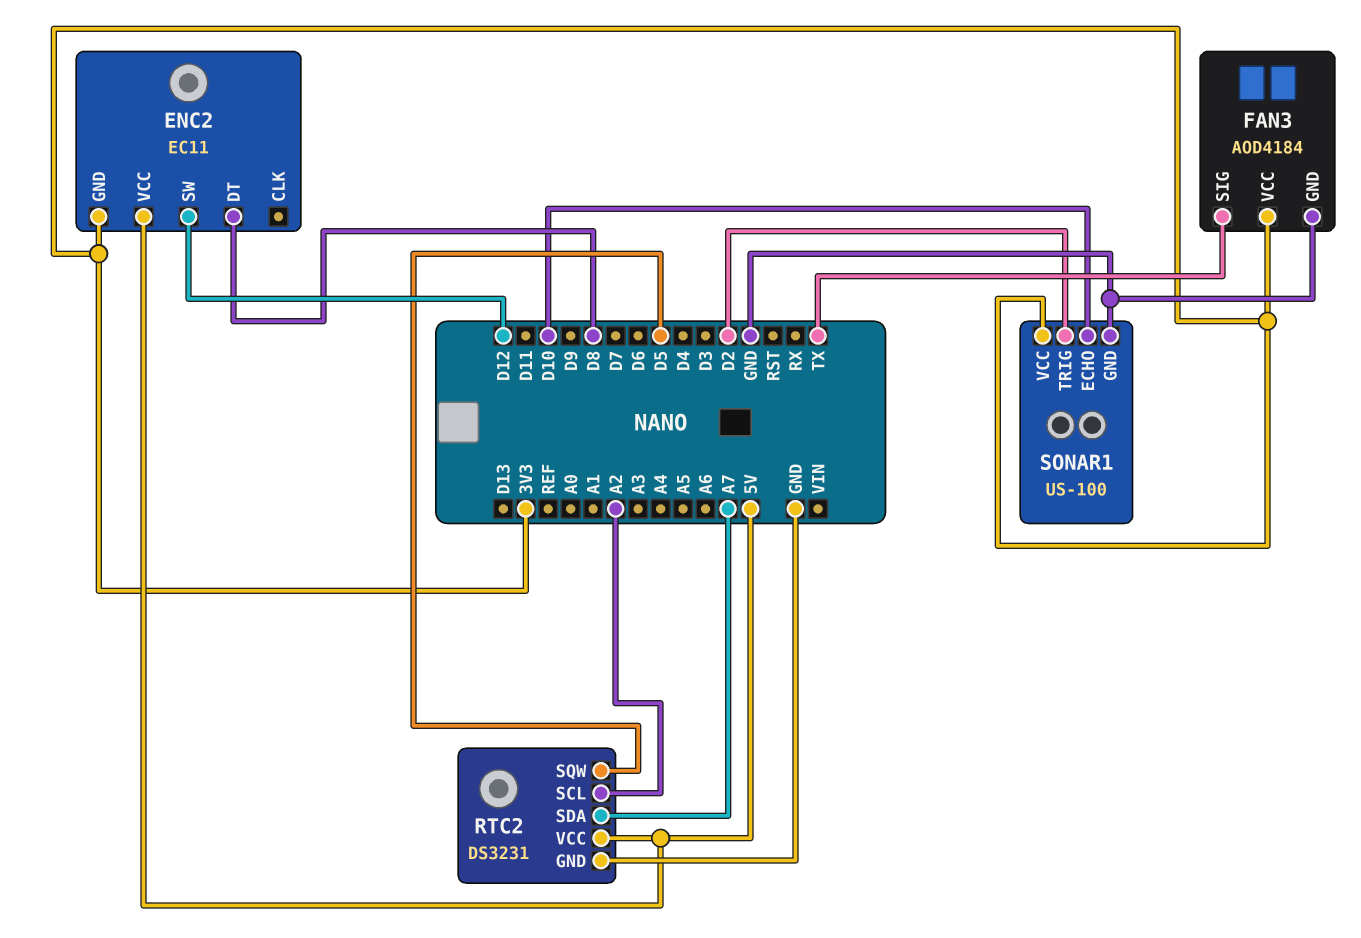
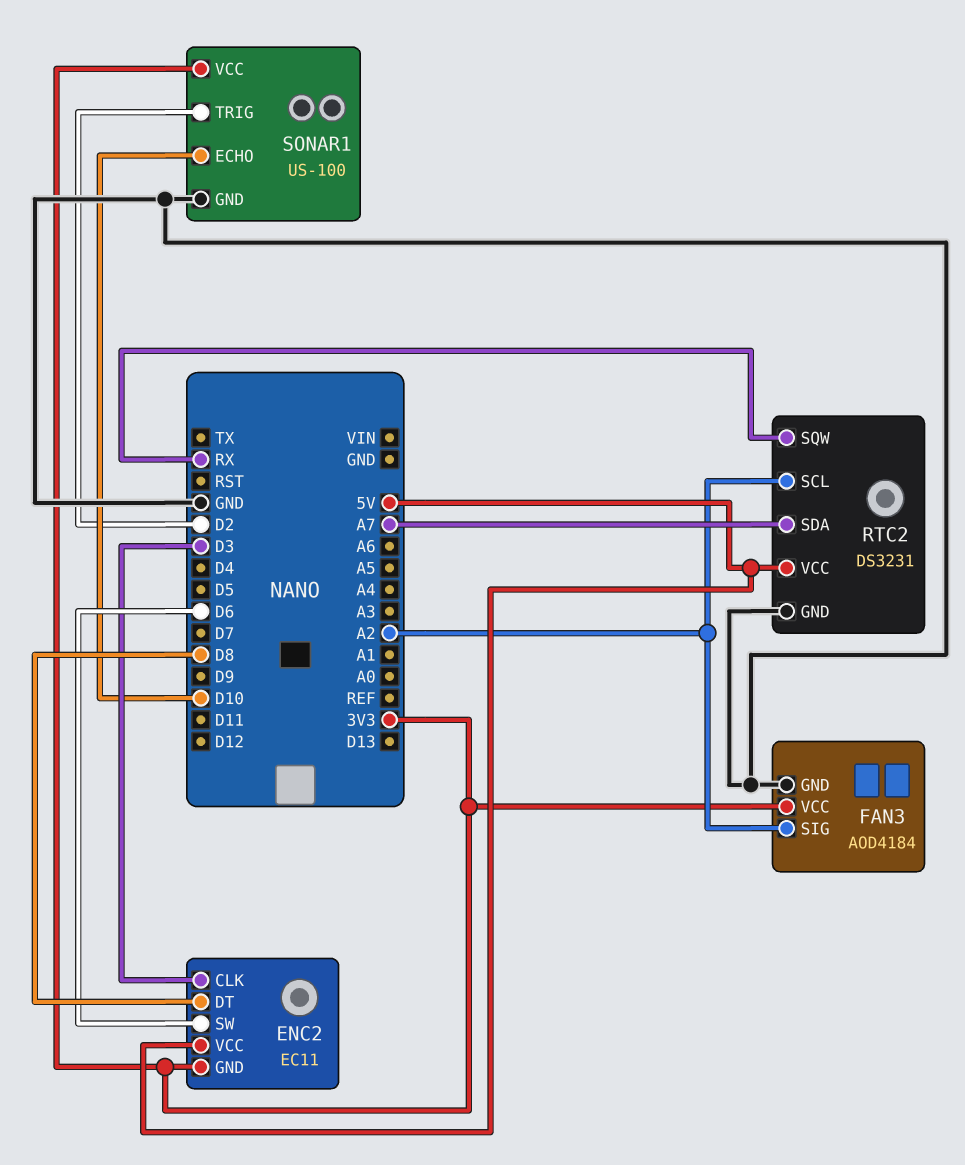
ENC2 pin CLK: none -> D3
ENC2 pin SW: D12 -> D6
FAN3 pin SIG: TX -> A2
RTC2 pin SQW: D5 -> RX

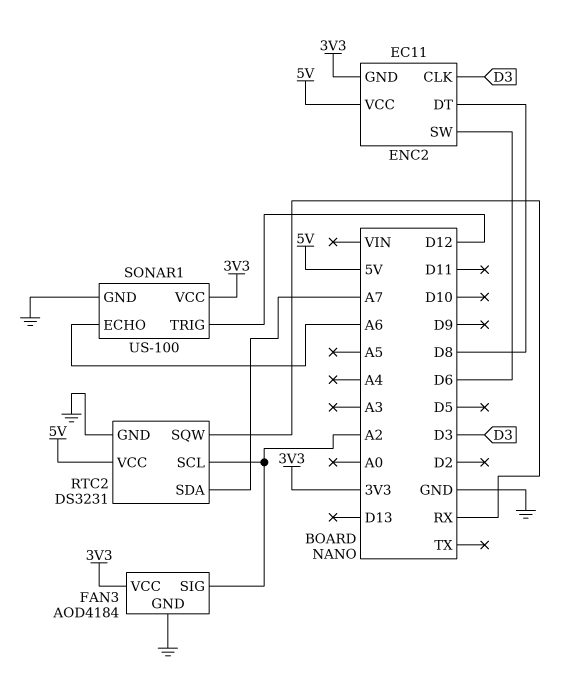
SONAR1 pin ECHO: D10 -> A6
SONAR1 pin TRIG: D2 -> D12

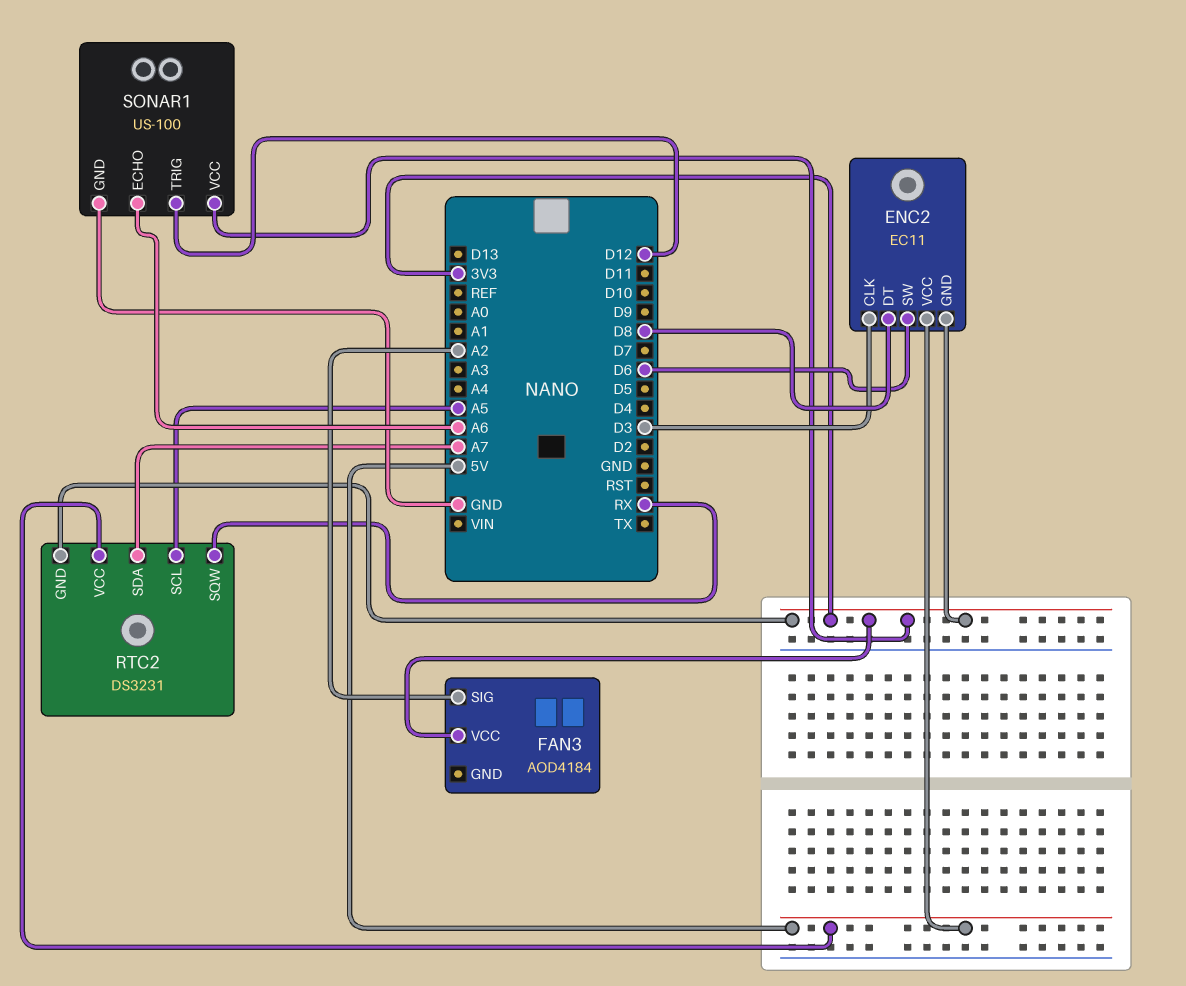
FAN3 pin GND: GND -> none
RTC2 pin GND: GND -> 3V3
RTC2 pin SCL: A2 -> A5

